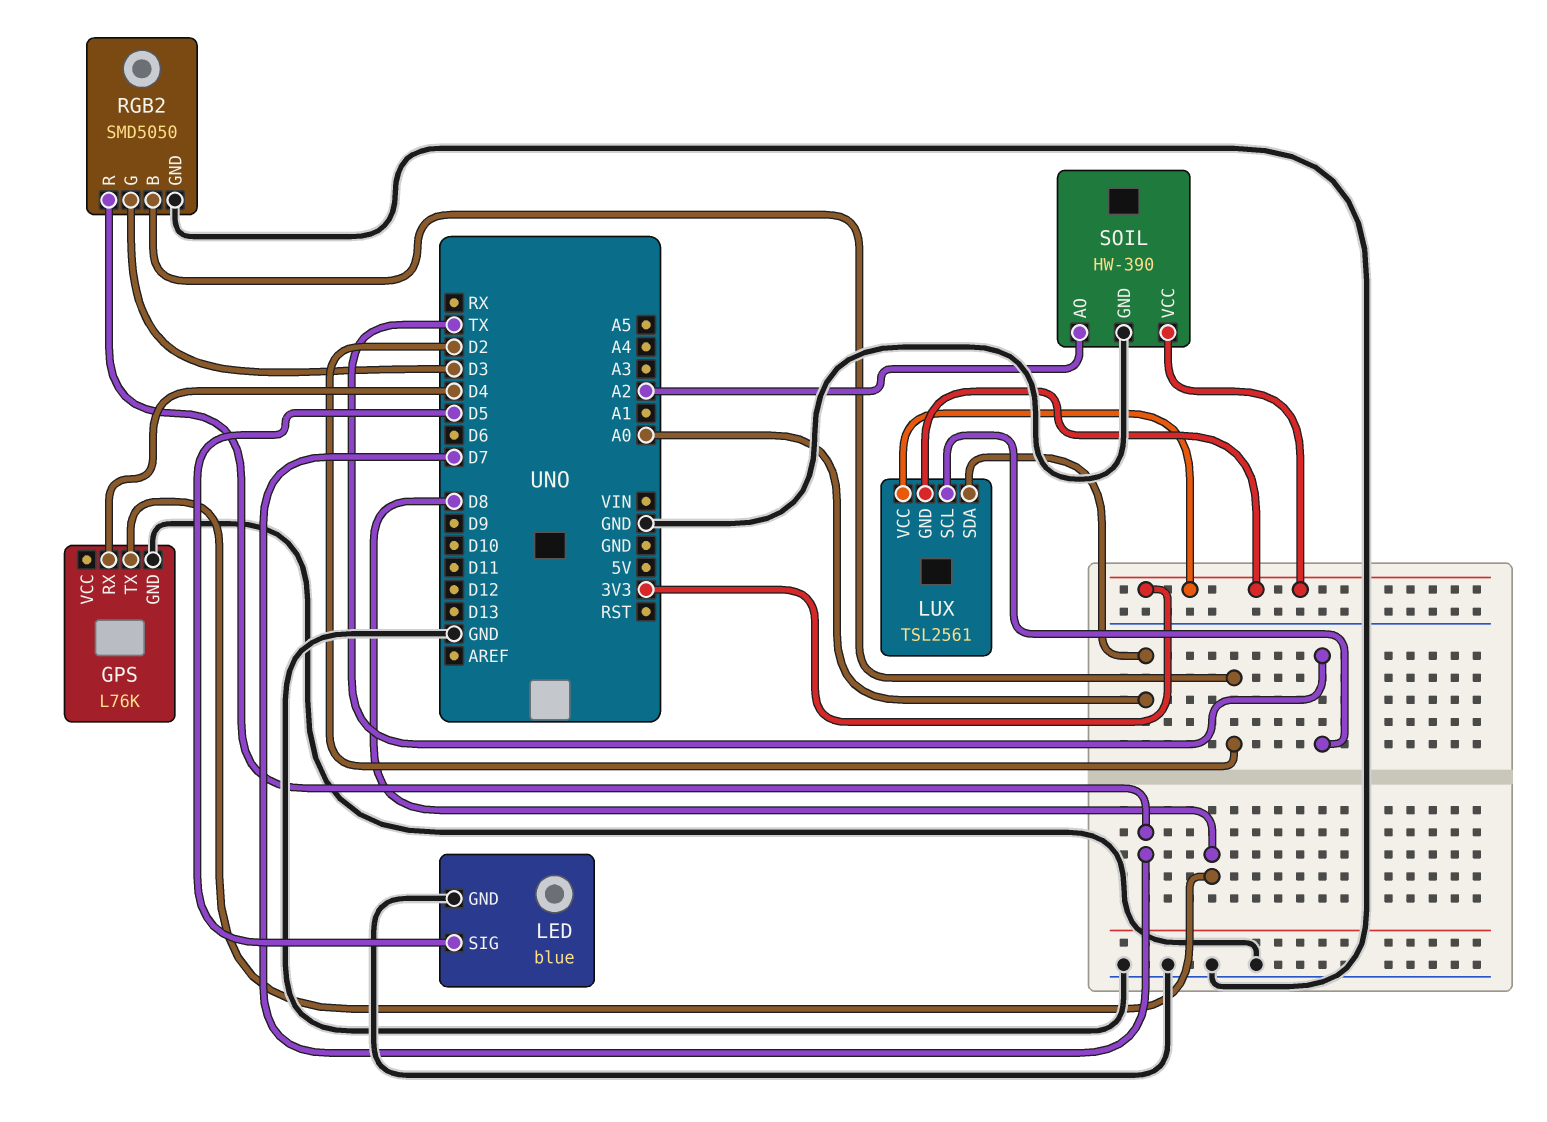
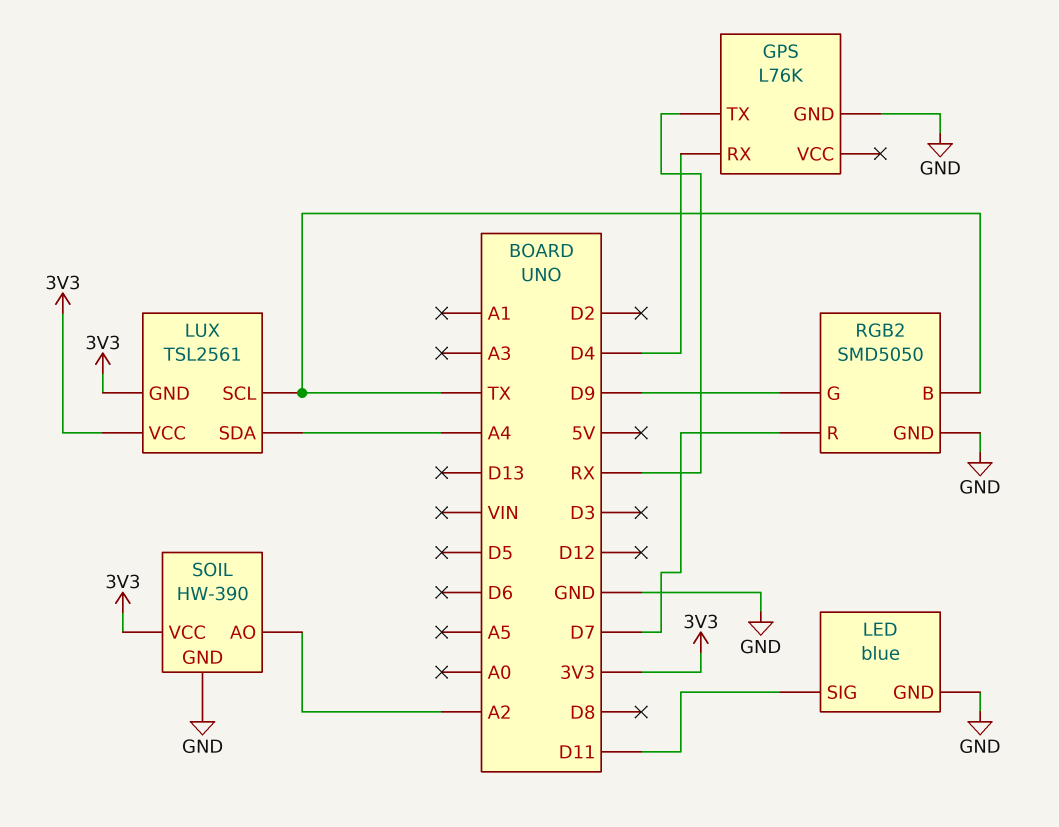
GPS pin TX: D8 -> RX
LED pin SIG: D5 -> D11
LUX pin SDA: A0 -> A4
RGB2 pin B: D2 -> TX
RGB2 pin G: D3 -> D9

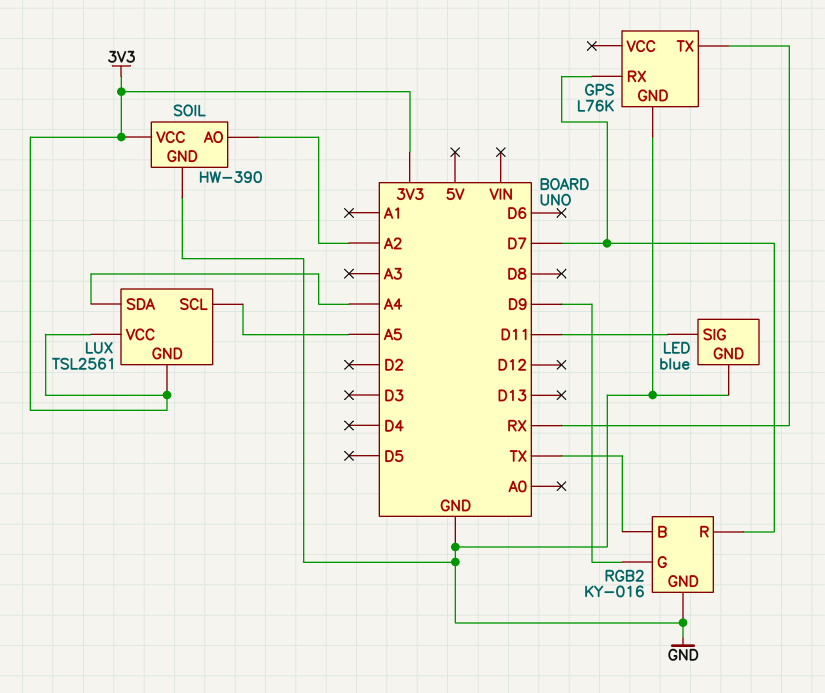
GPS pin RX: D4 -> D7
LUX pin SCL: TX -> A5
RGB2: SMD5050 -> KY-016

